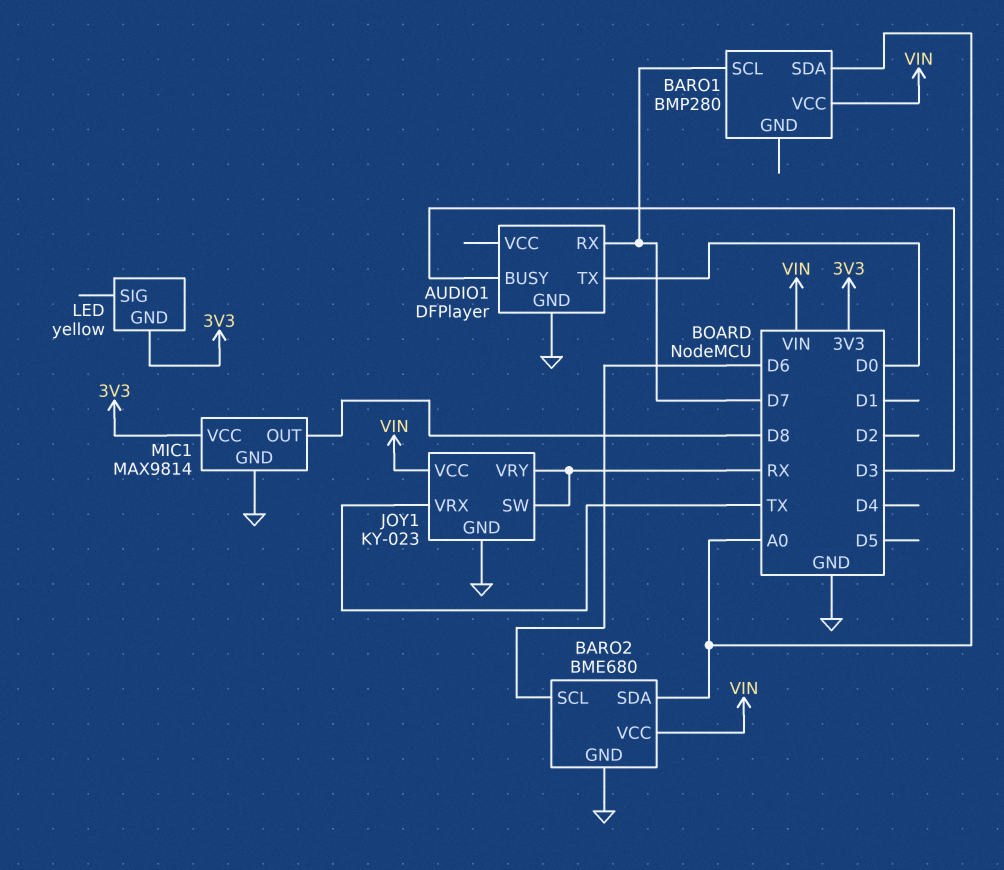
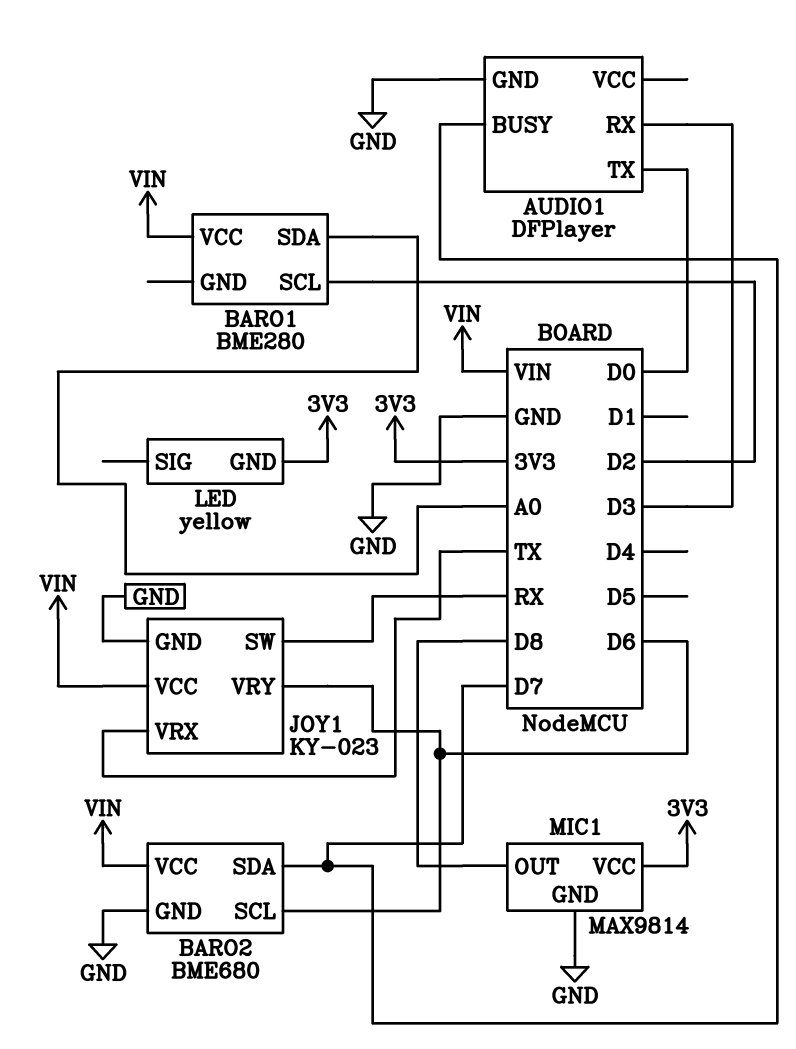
AUDIO1 pin BUSY: D3 -> D7
AUDIO1 pin RX: D7 -> D3
BARO1: BMP280 -> BME280
BARO1 pin SCL: D7 -> D2
BARO2 pin SDA: A0 -> D7
JOY1 pin VRY: RX -> D6

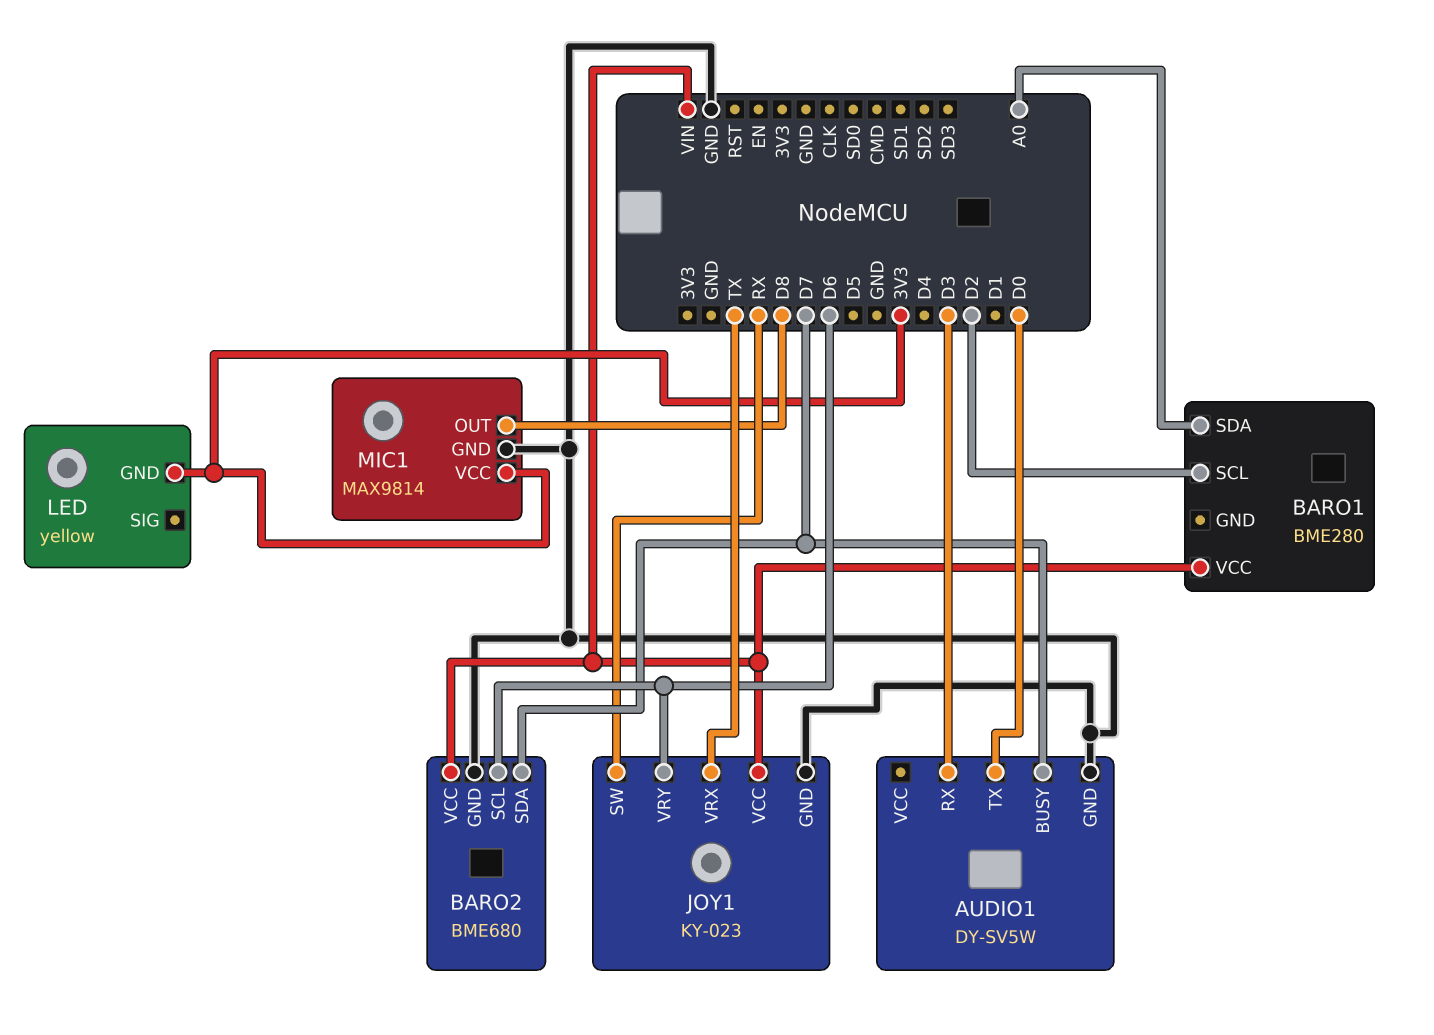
AUDIO1: DFPlayer -> DY-SV5W

